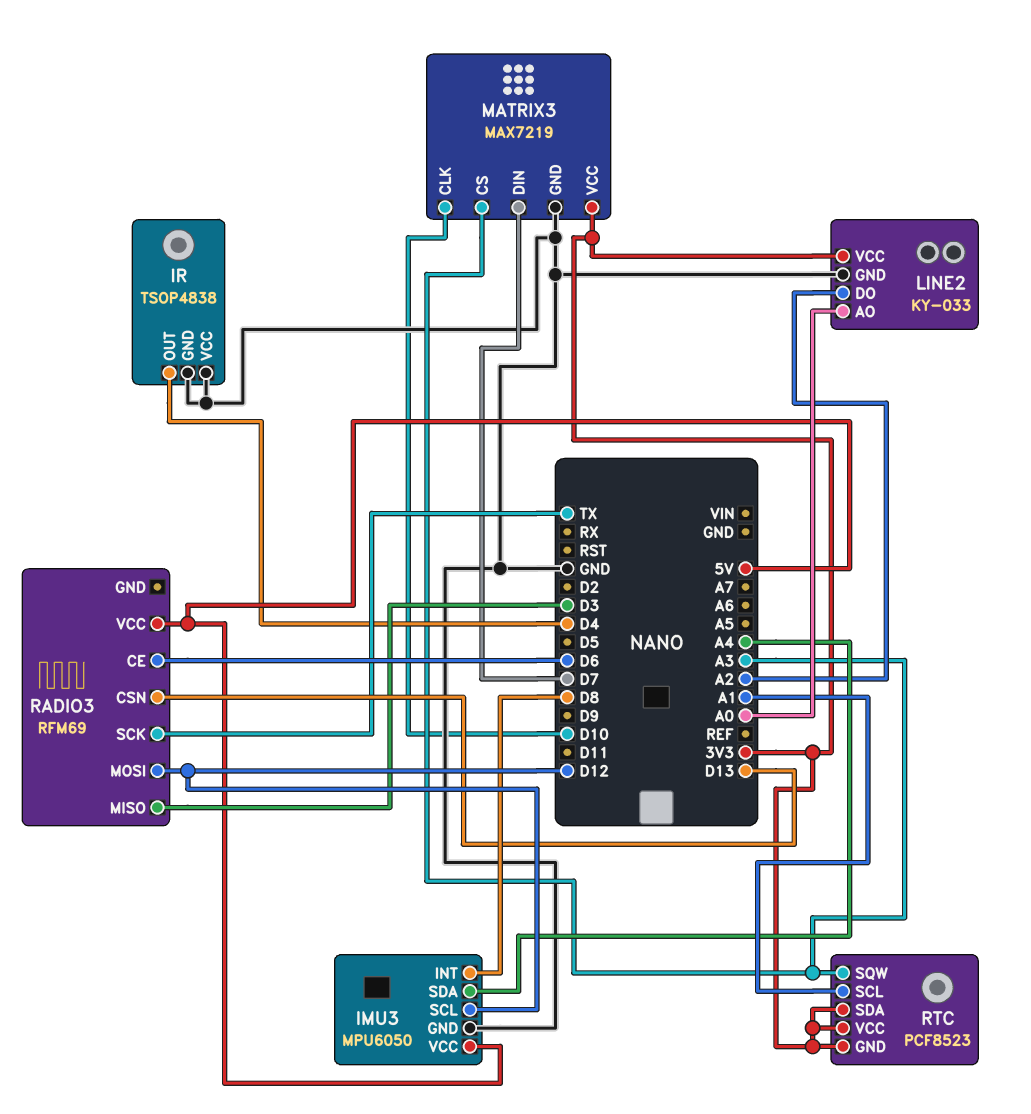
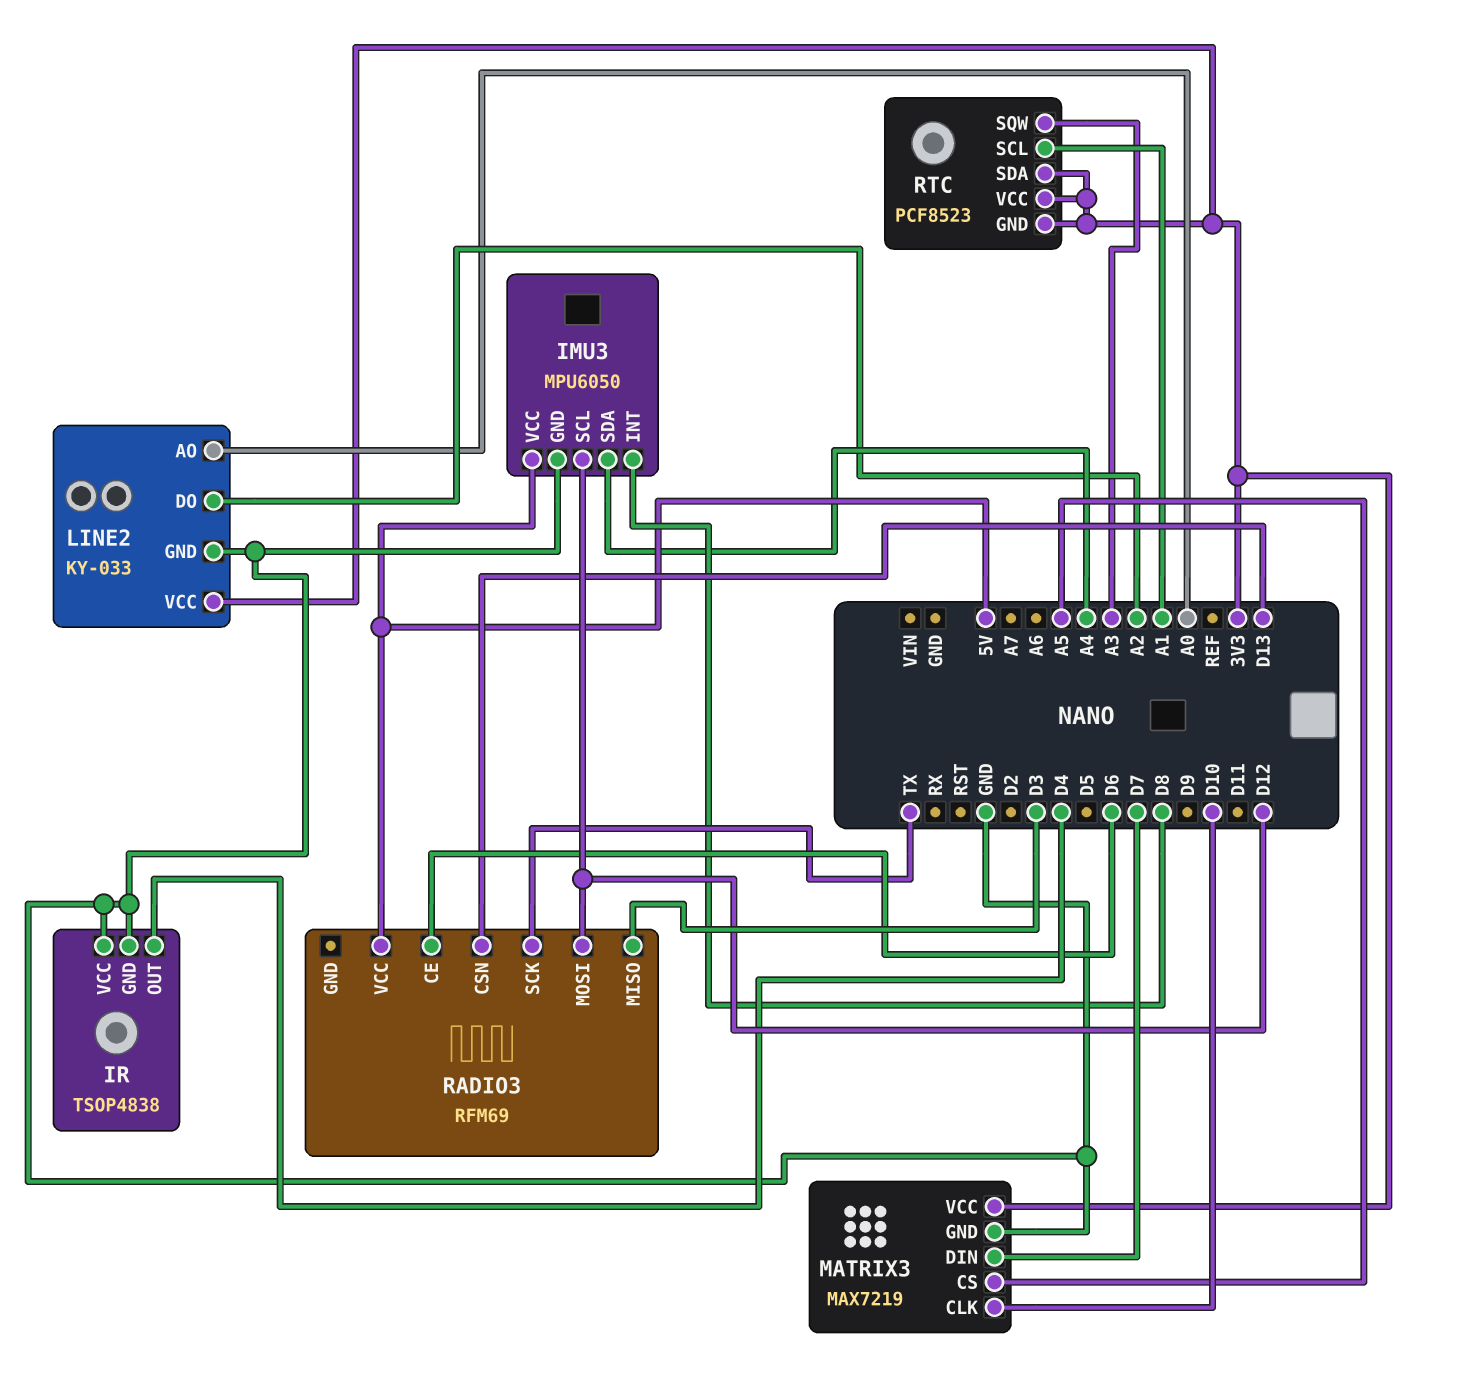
MATRIX3 pin CS: A3 -> A5

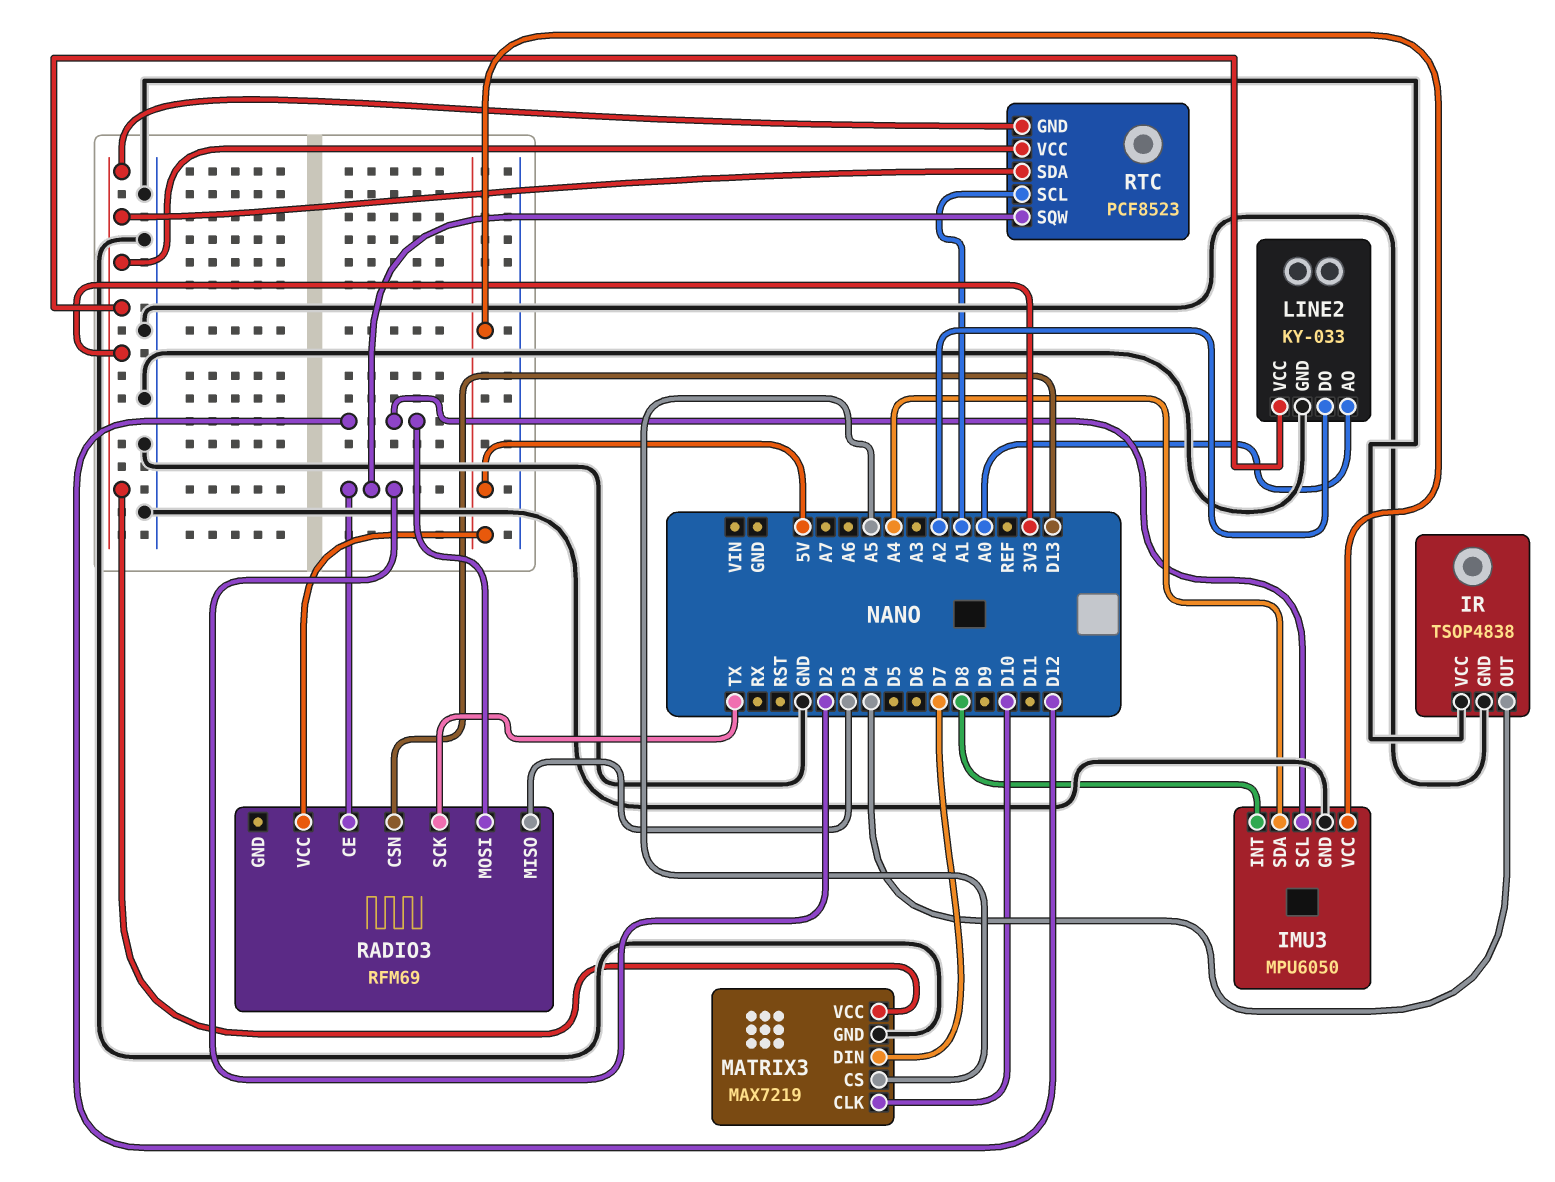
RADIO3 pin CE: D6 -> D2
RTC pin SQW: A3 -> D2

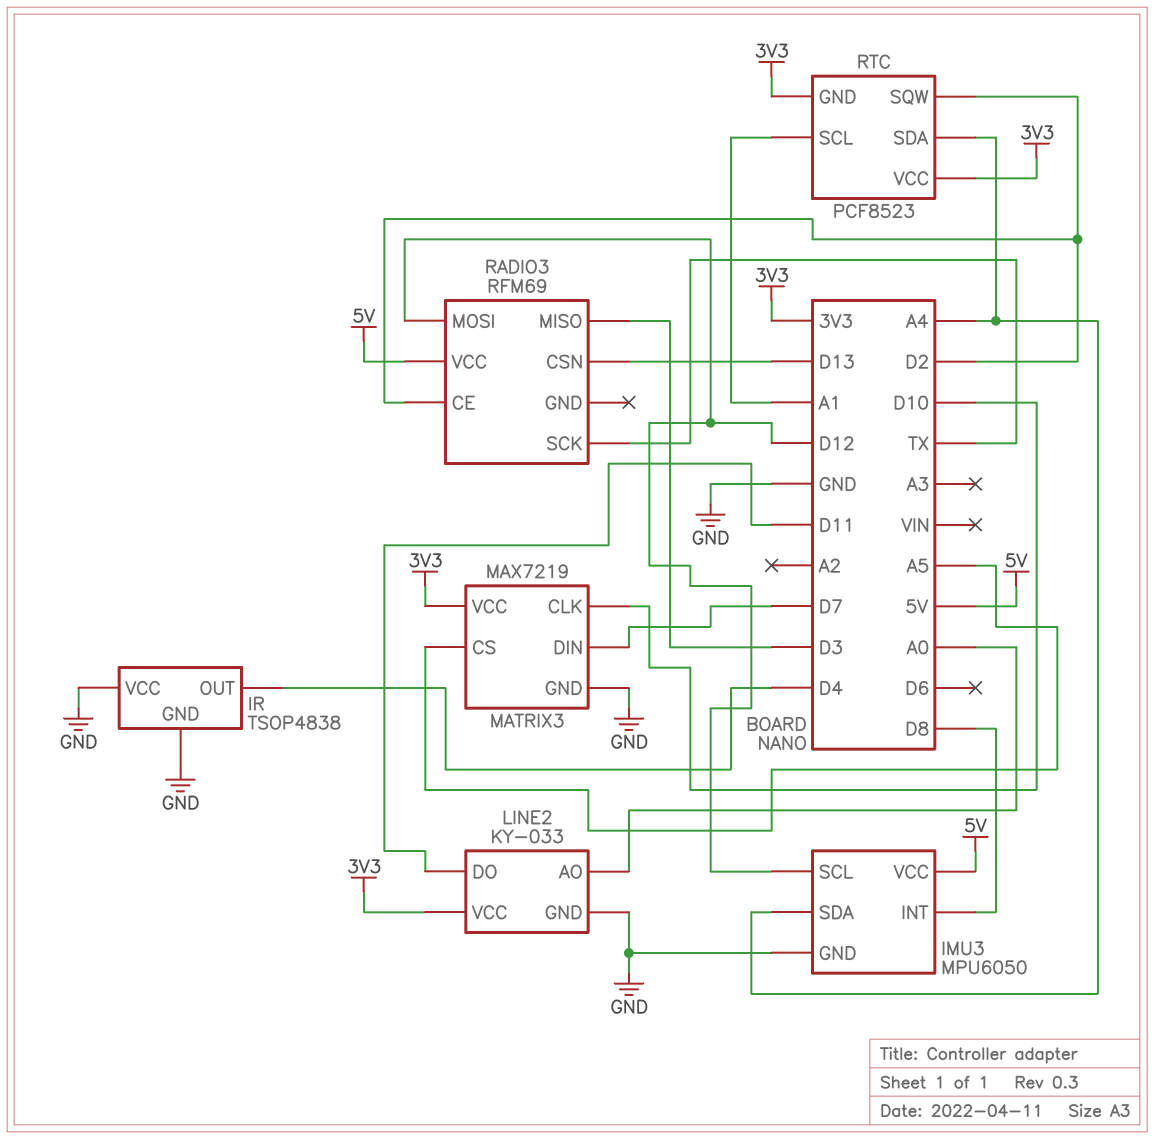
LINE2 pin DO: A2 -> D11
RTC pin SDA: 3V3 -> A4

